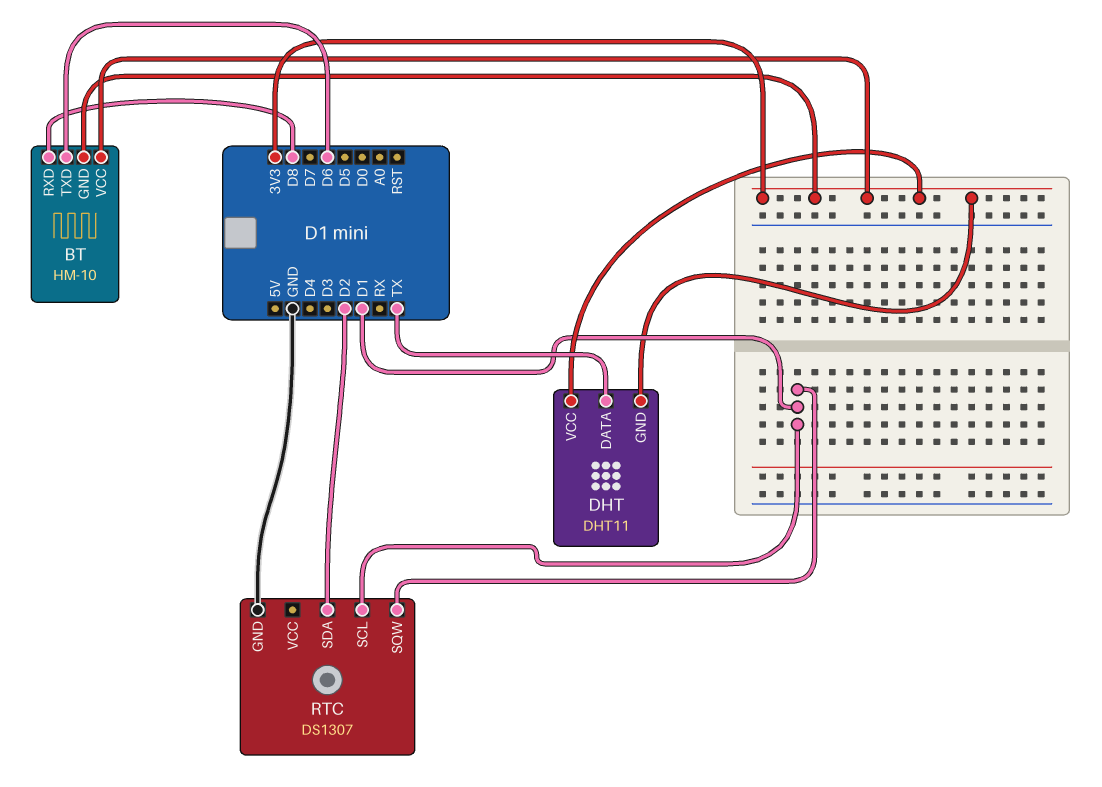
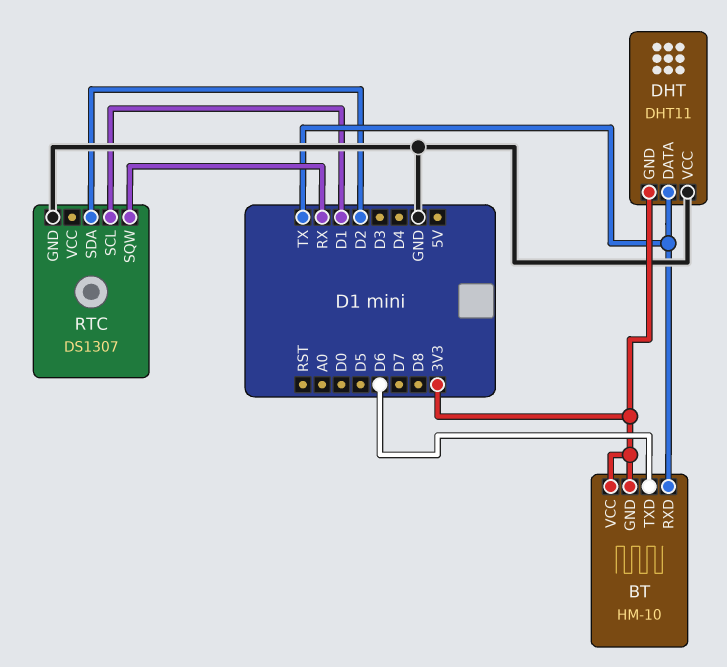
BT pin RXD: D8 -> TX
DHT pin VCC: 3V3 -> GND
RTC pin SQW: D1 -> RX

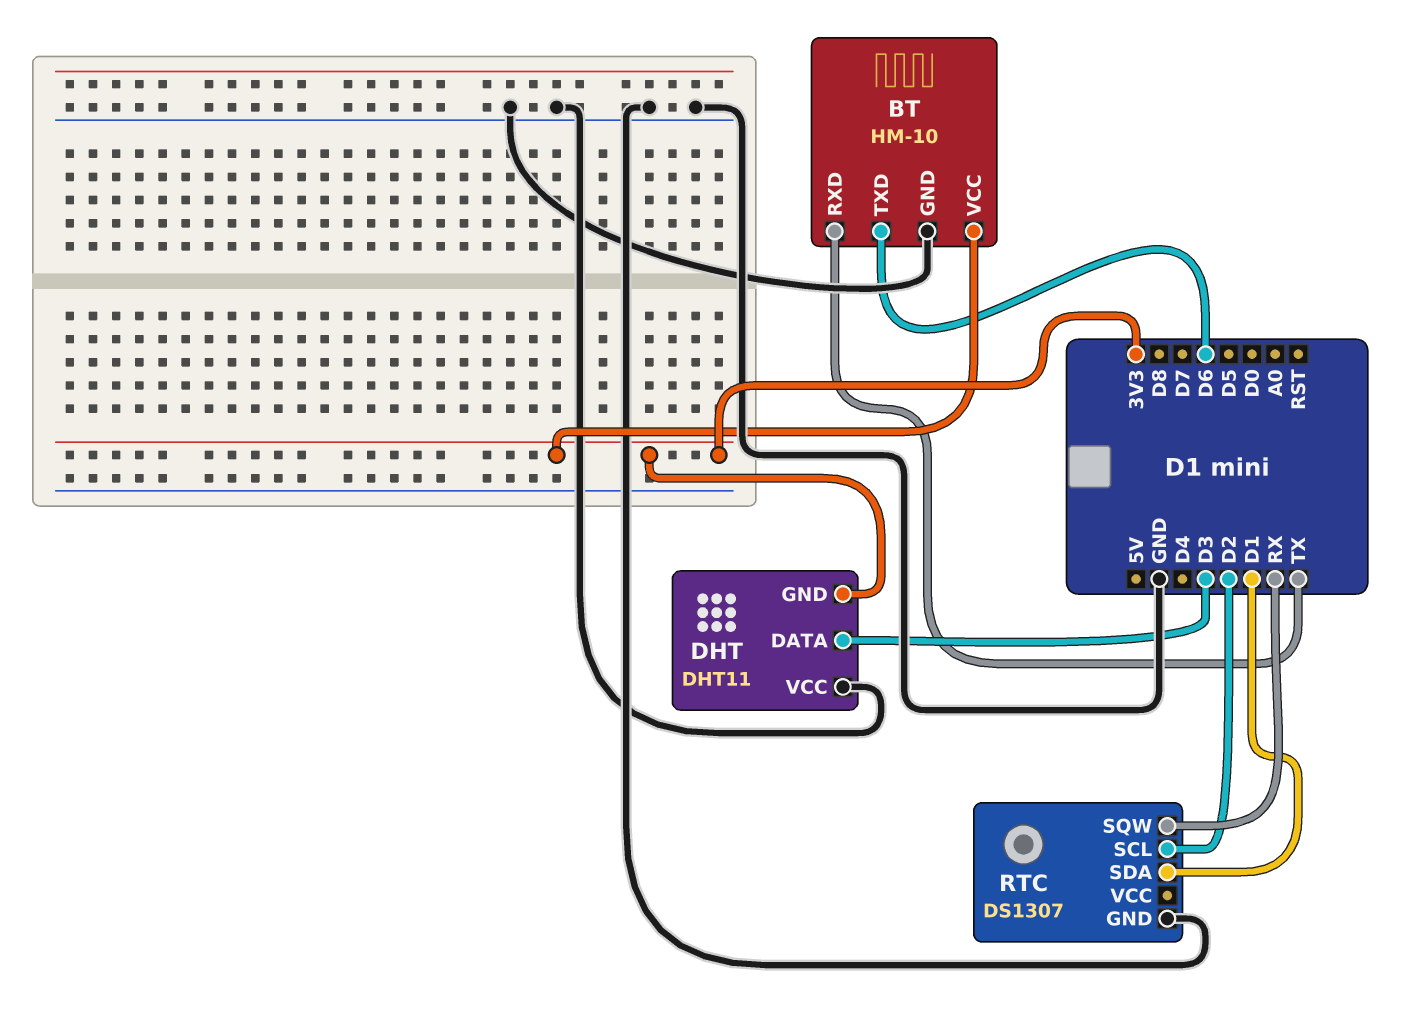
BT pin GND: 3V3 -> GND
DHT pin DATA: TX -> D3
RTC pin SCL: D1 -> D2
RTC pin SDA: D2 -> D1

